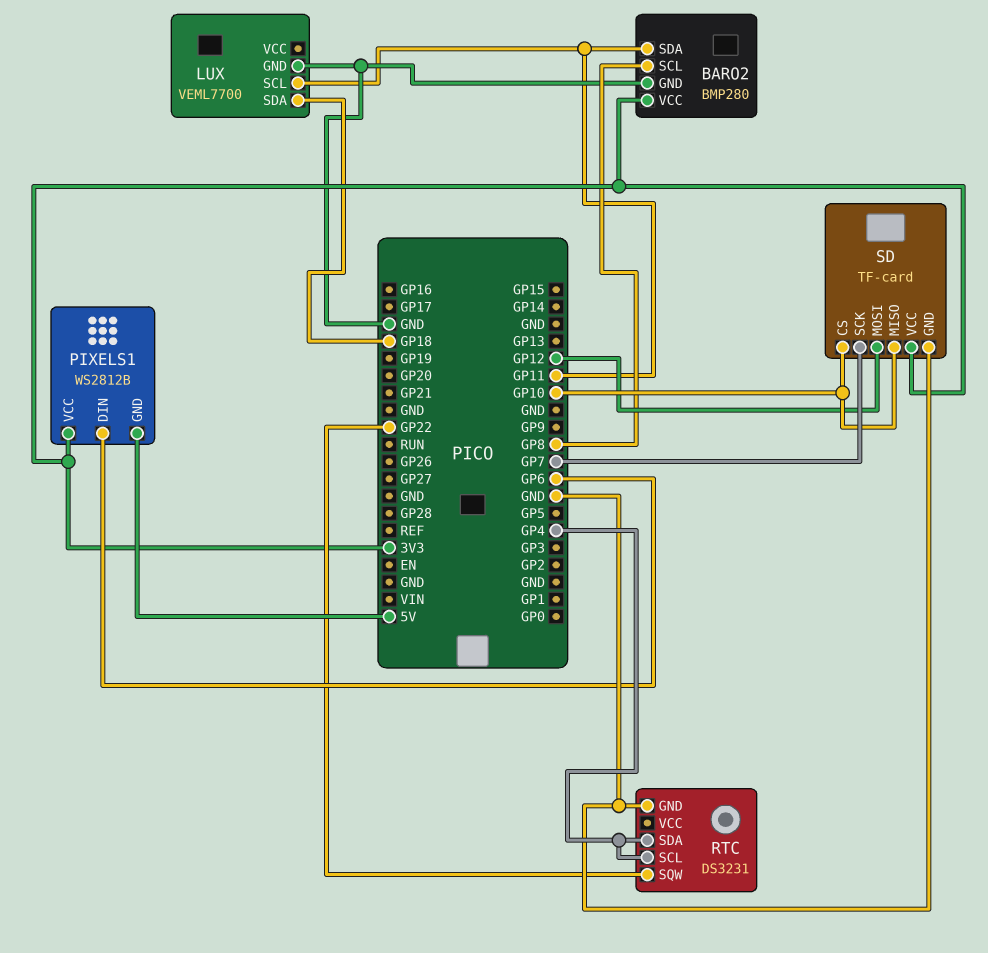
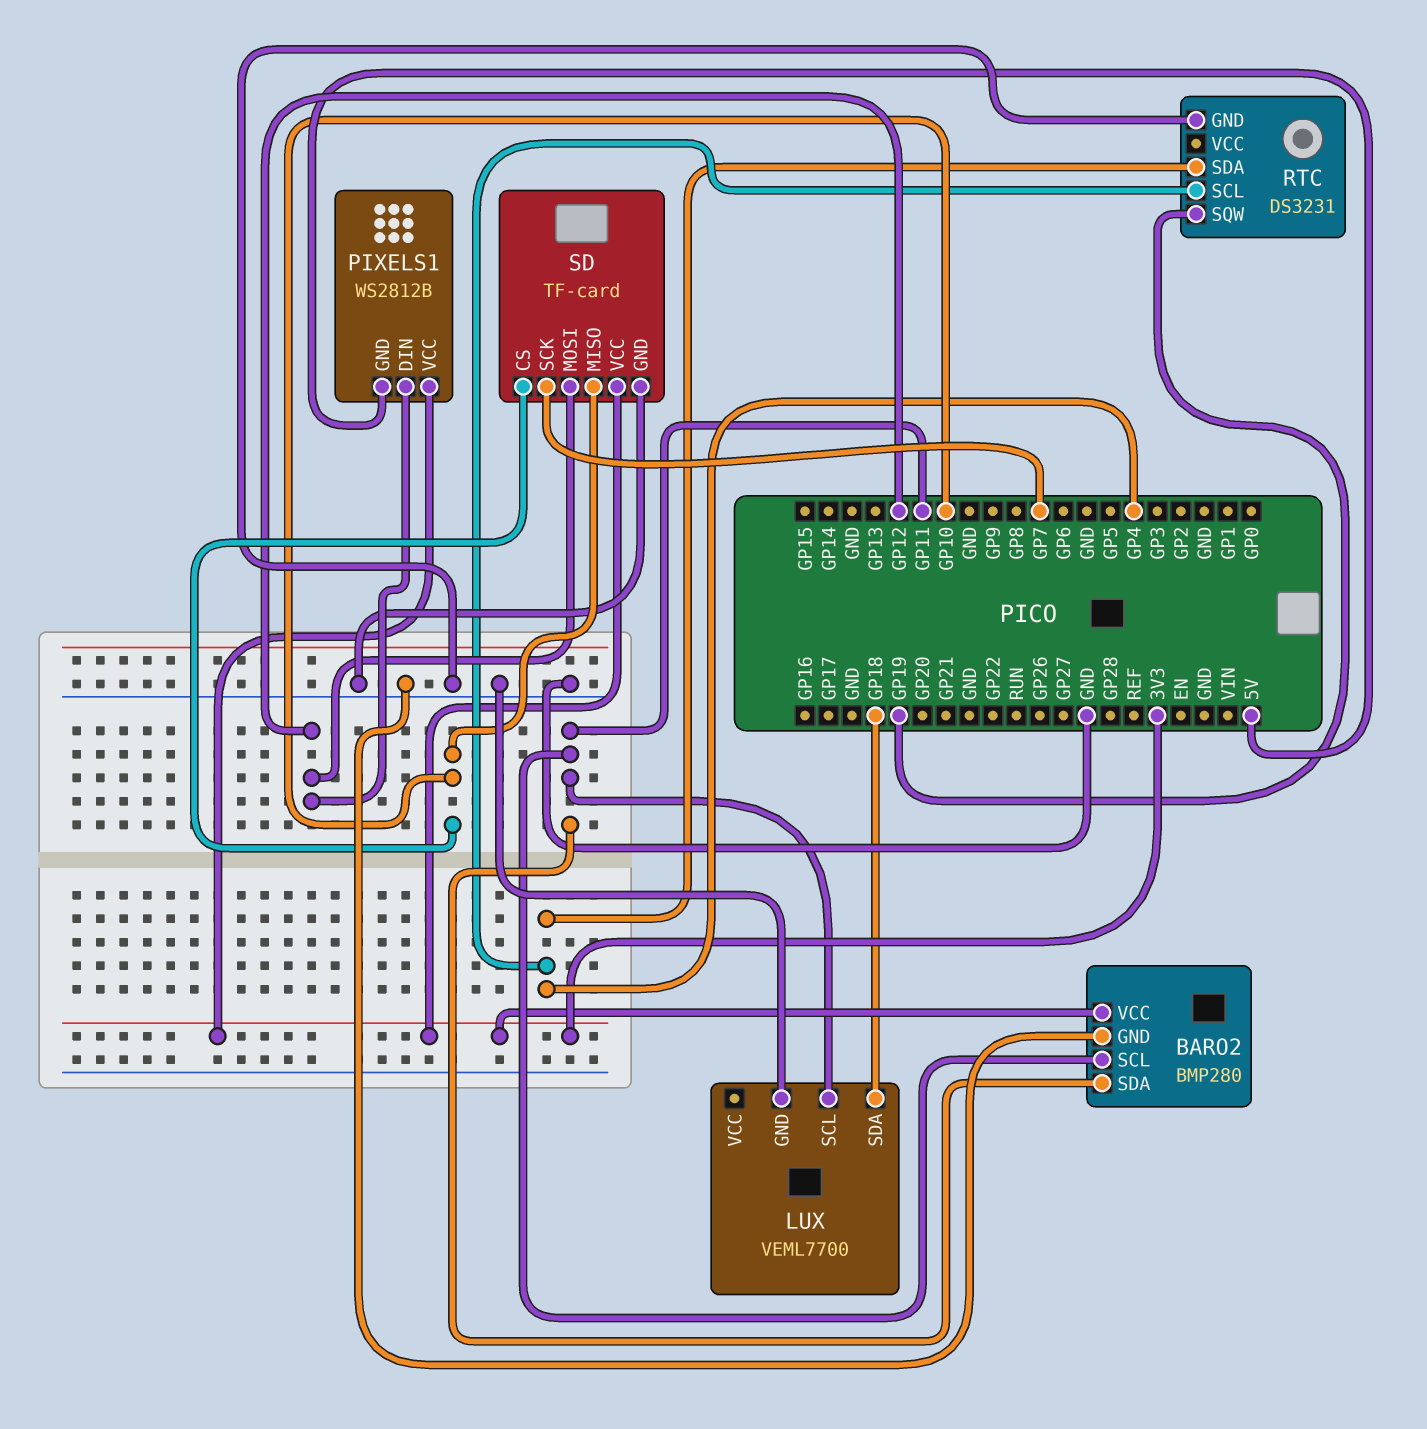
BARO2 pin SCL: GP8 -> GP11
PIXELS1 pin DIN: GP6 -> GP12
RTC pin SQW: GP22 -> GP19

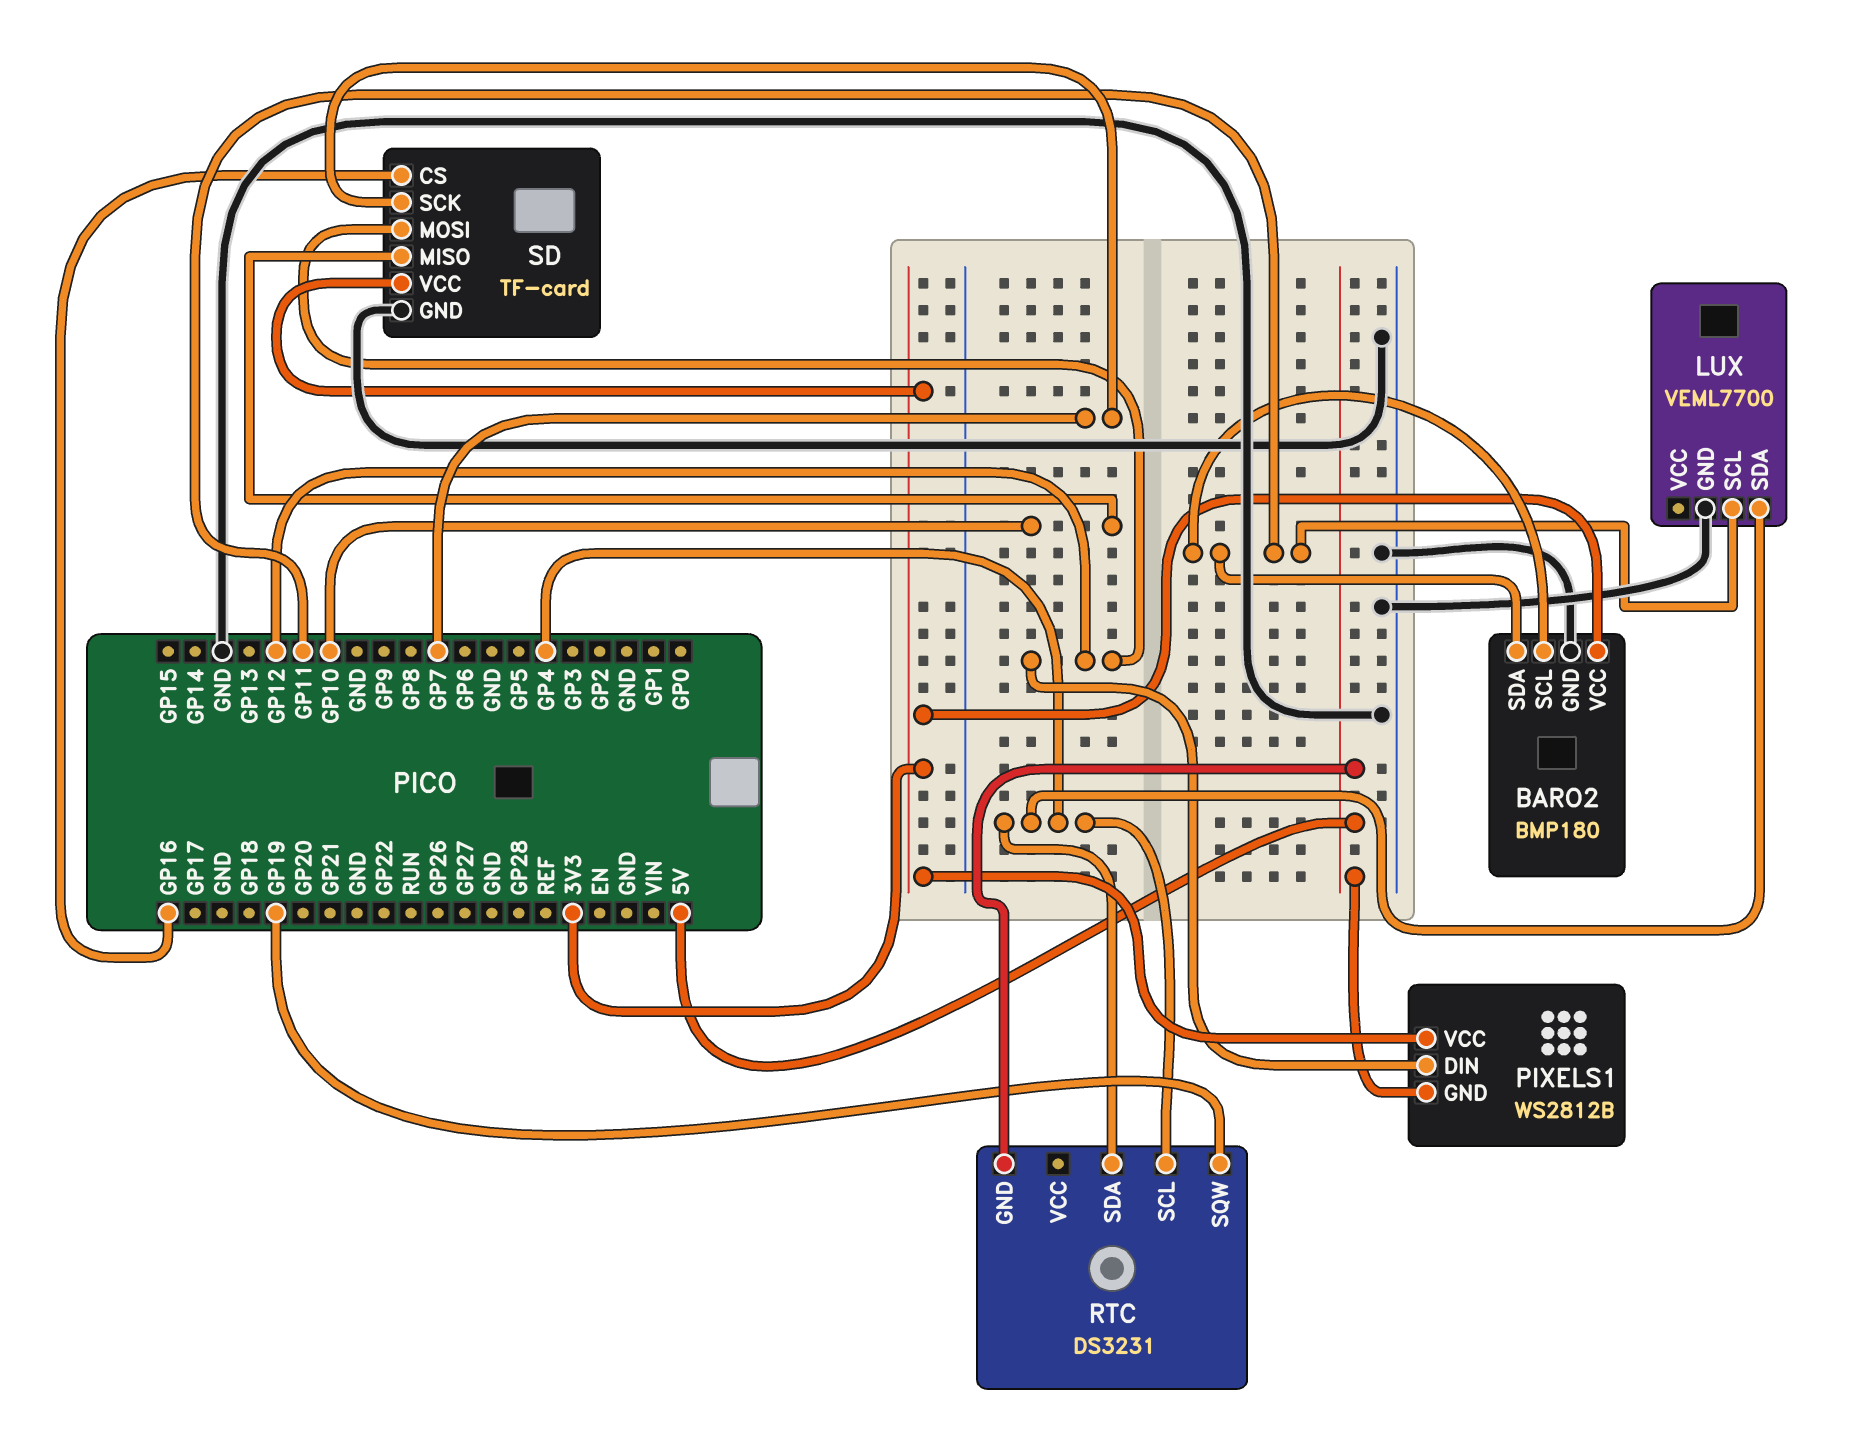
BARO2: BMP280 -> BMP180
LUX pin SDA: GP18 -> GP4
RTC pin GND: GND -> 5V
SD pin CS: GP10 -> GP16

